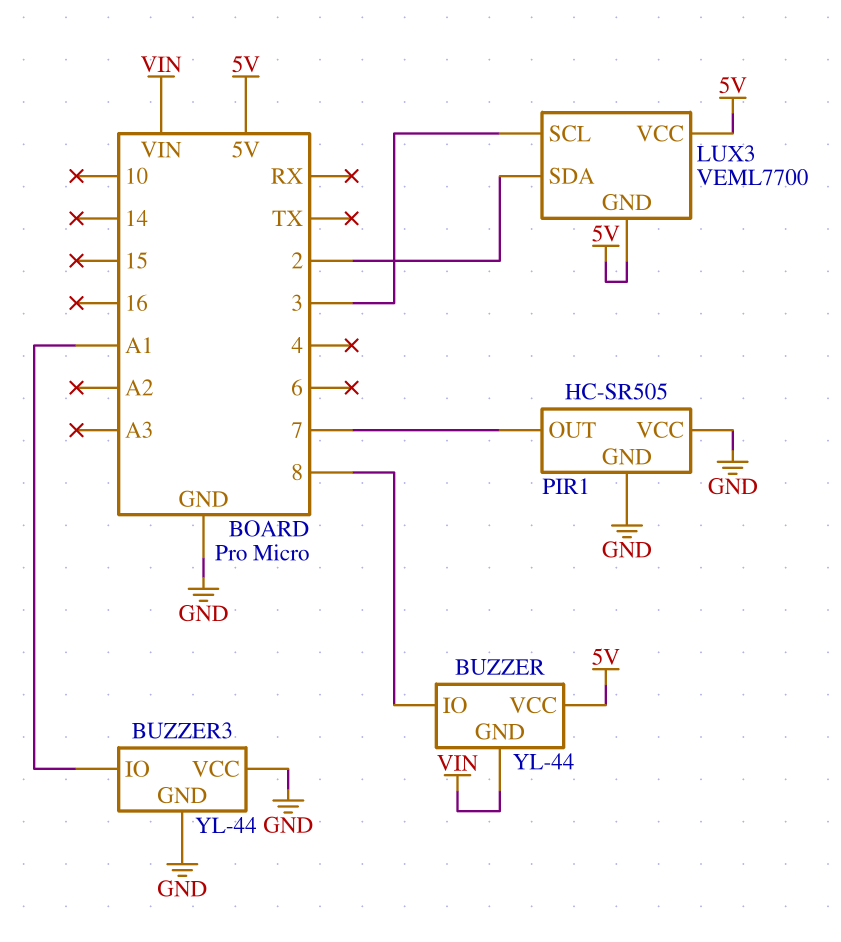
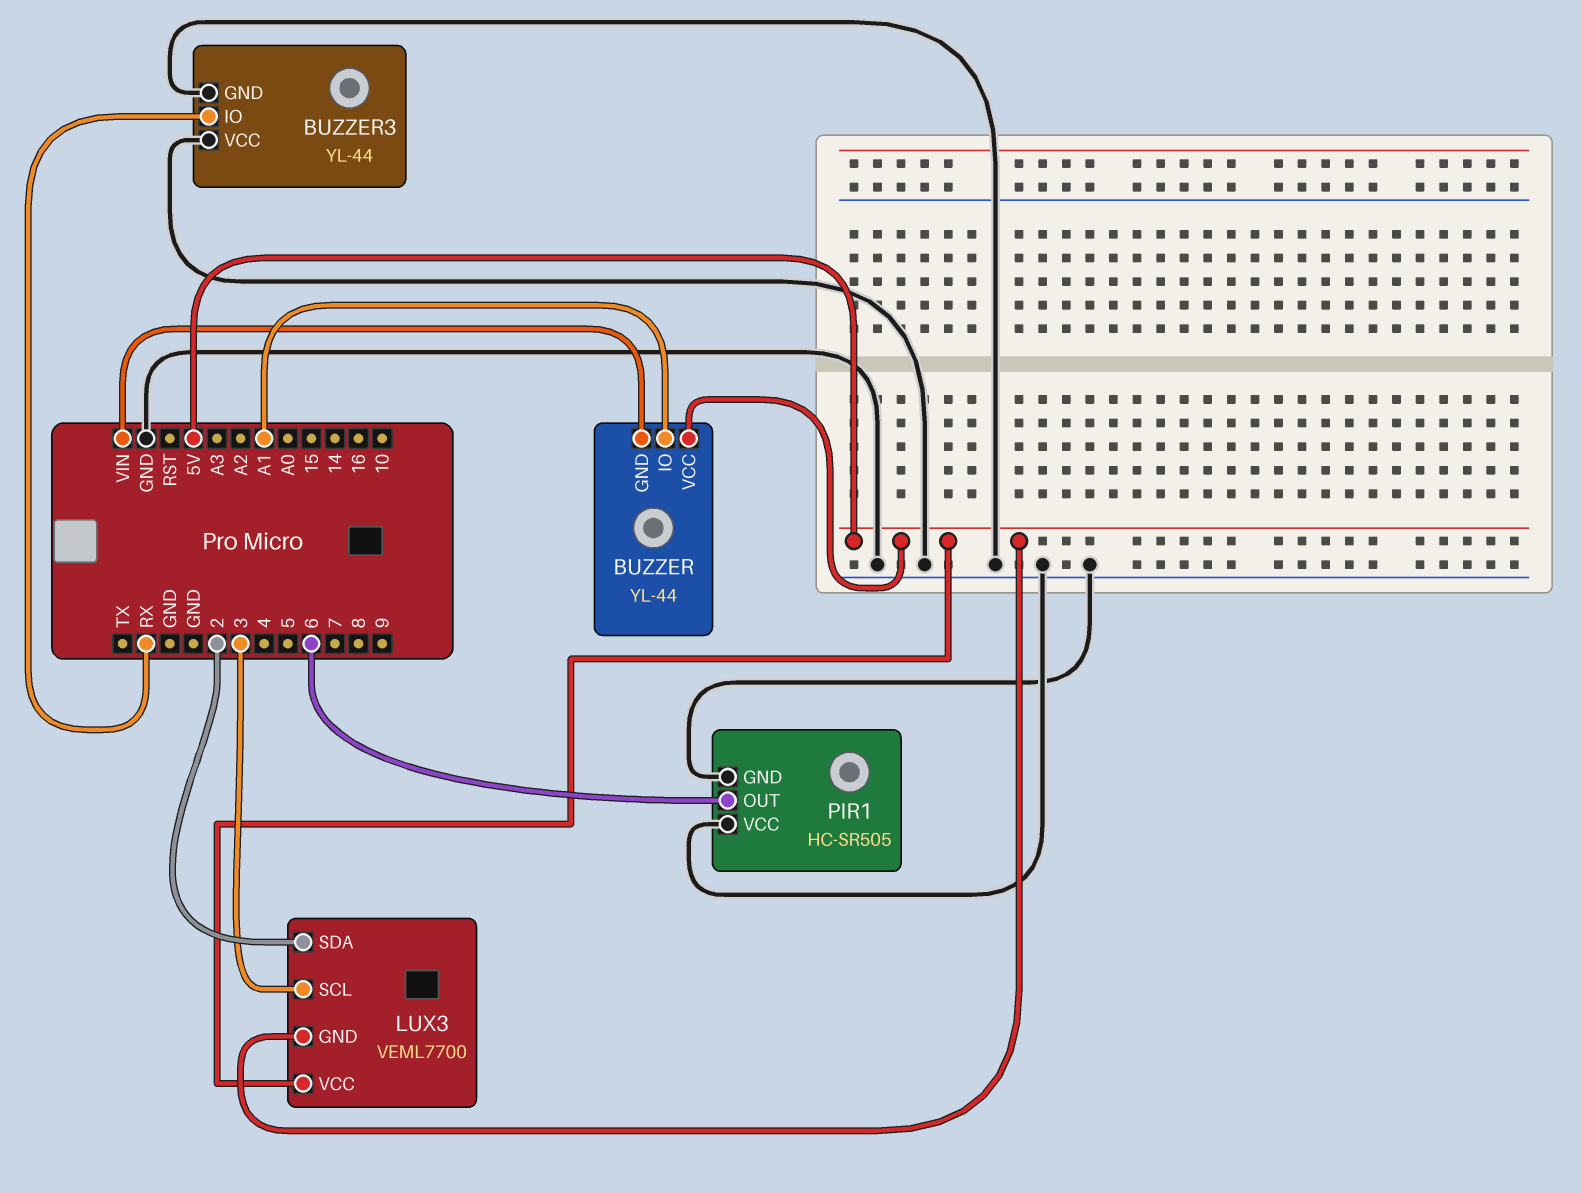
BUZZER pin IO: 8 -> A1
BUZZER3 pin IO: A1 -> RX
PIR1 pin OUT: 7 -> 6

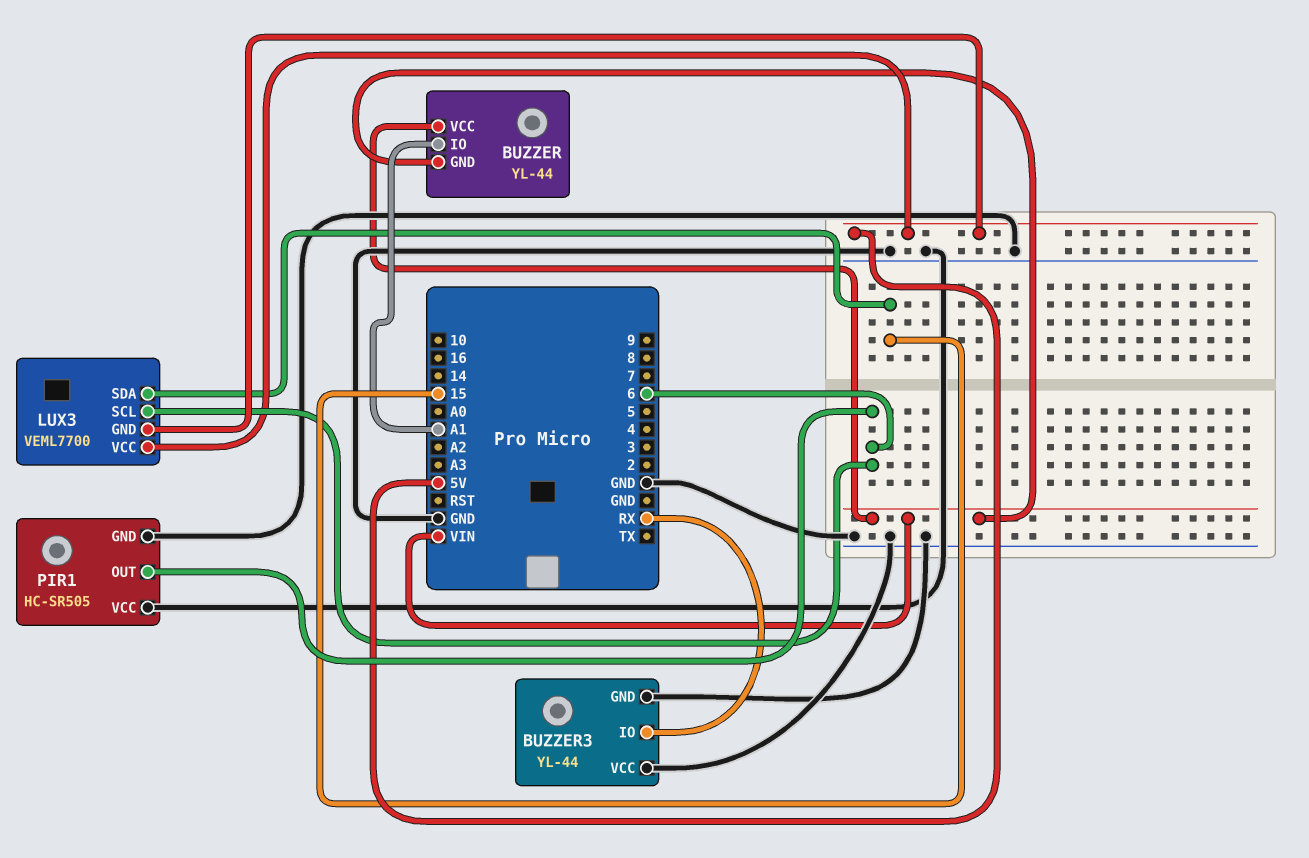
BUZZER pin VCC: 5V -> VIN
LUX3 pin SCL: 3 -> 6
LUX3 pin SDA: 2 -> 15

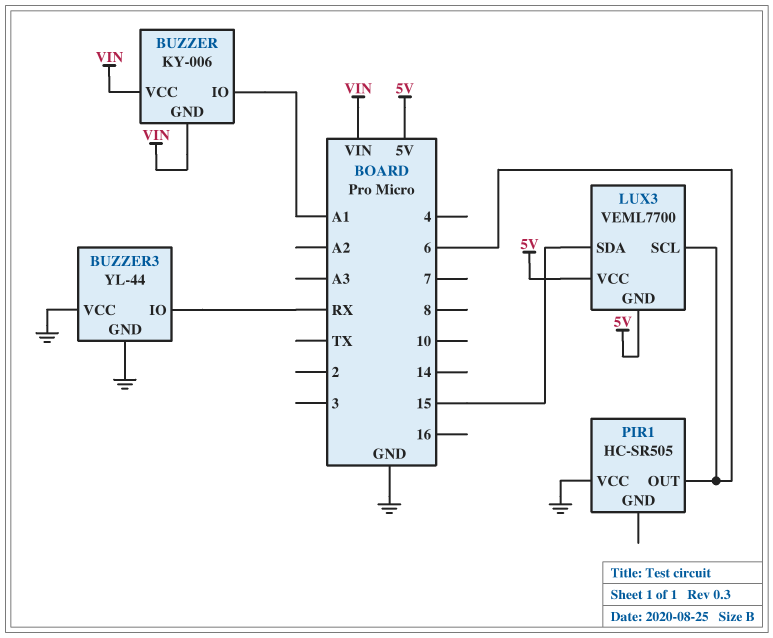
BUZZER: YL-44 -> KY-006
PIR1 pin GND: GND -> none

